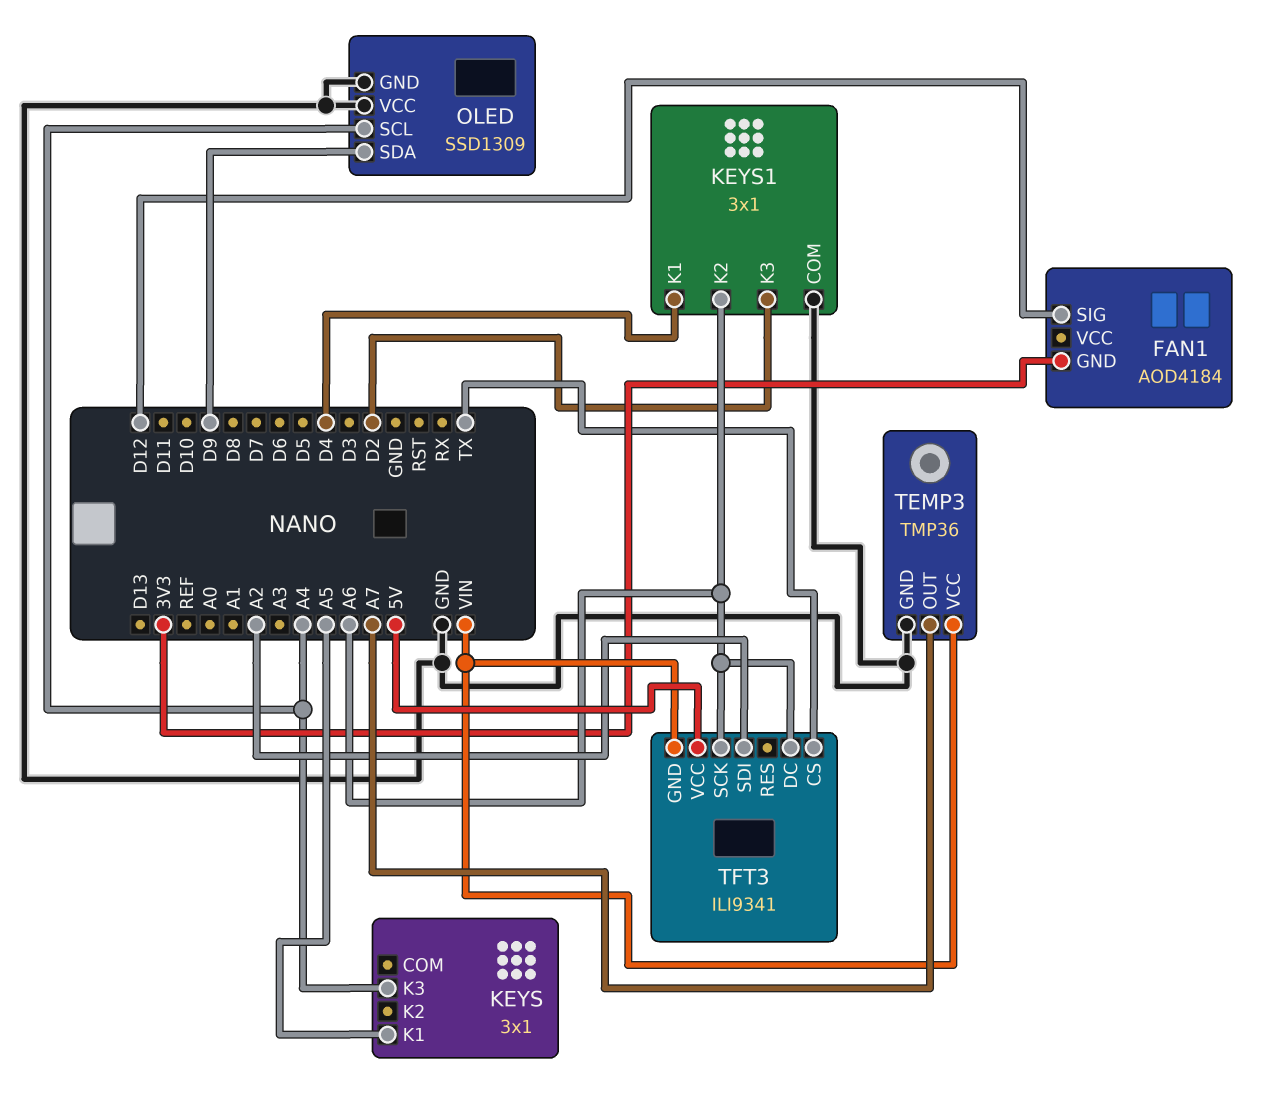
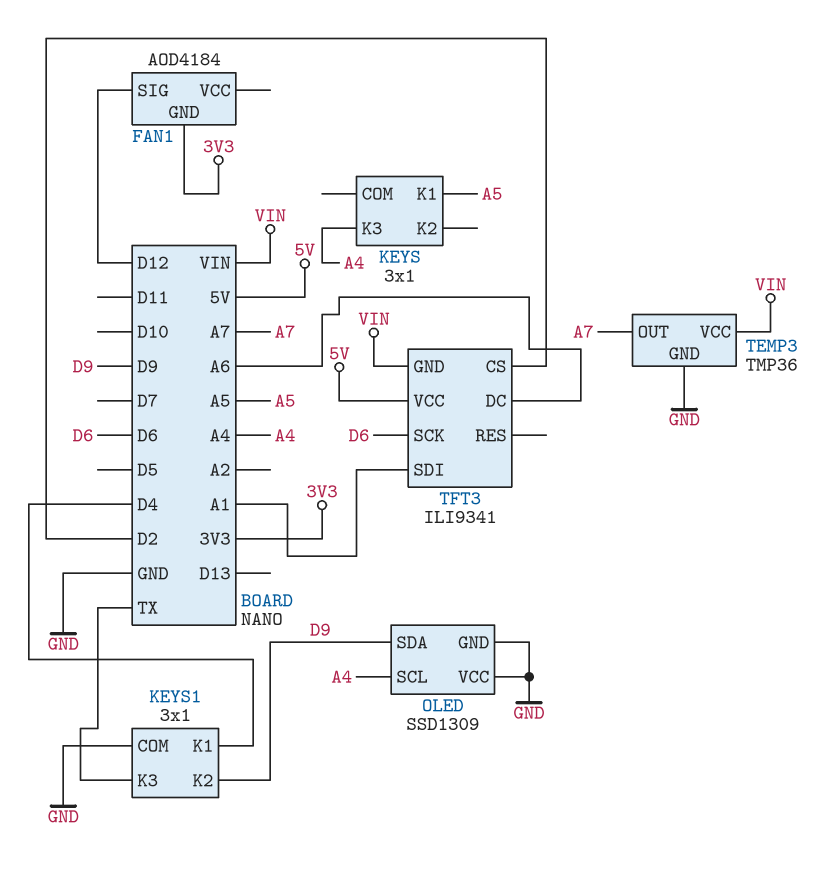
KEYS1 pin K2: A6 -> D9
KEYS1 pin K3: D2 -> TX
TFT3 pin CS: TX -> D2
TFT3 pin SCK: A6 -> D6
TFT3 pin SDI: A2 -> A1

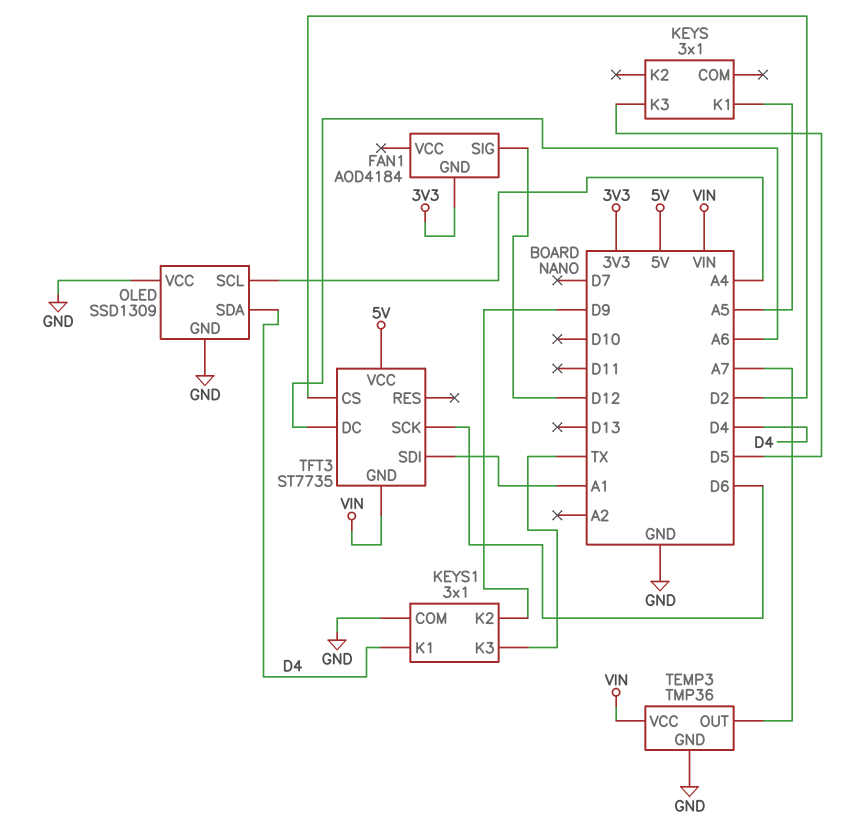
KEYS pin K3: A4 -> D5
OLED pin SDA: D9 -> D4
TFT3: ILI9341 -> ST7735

